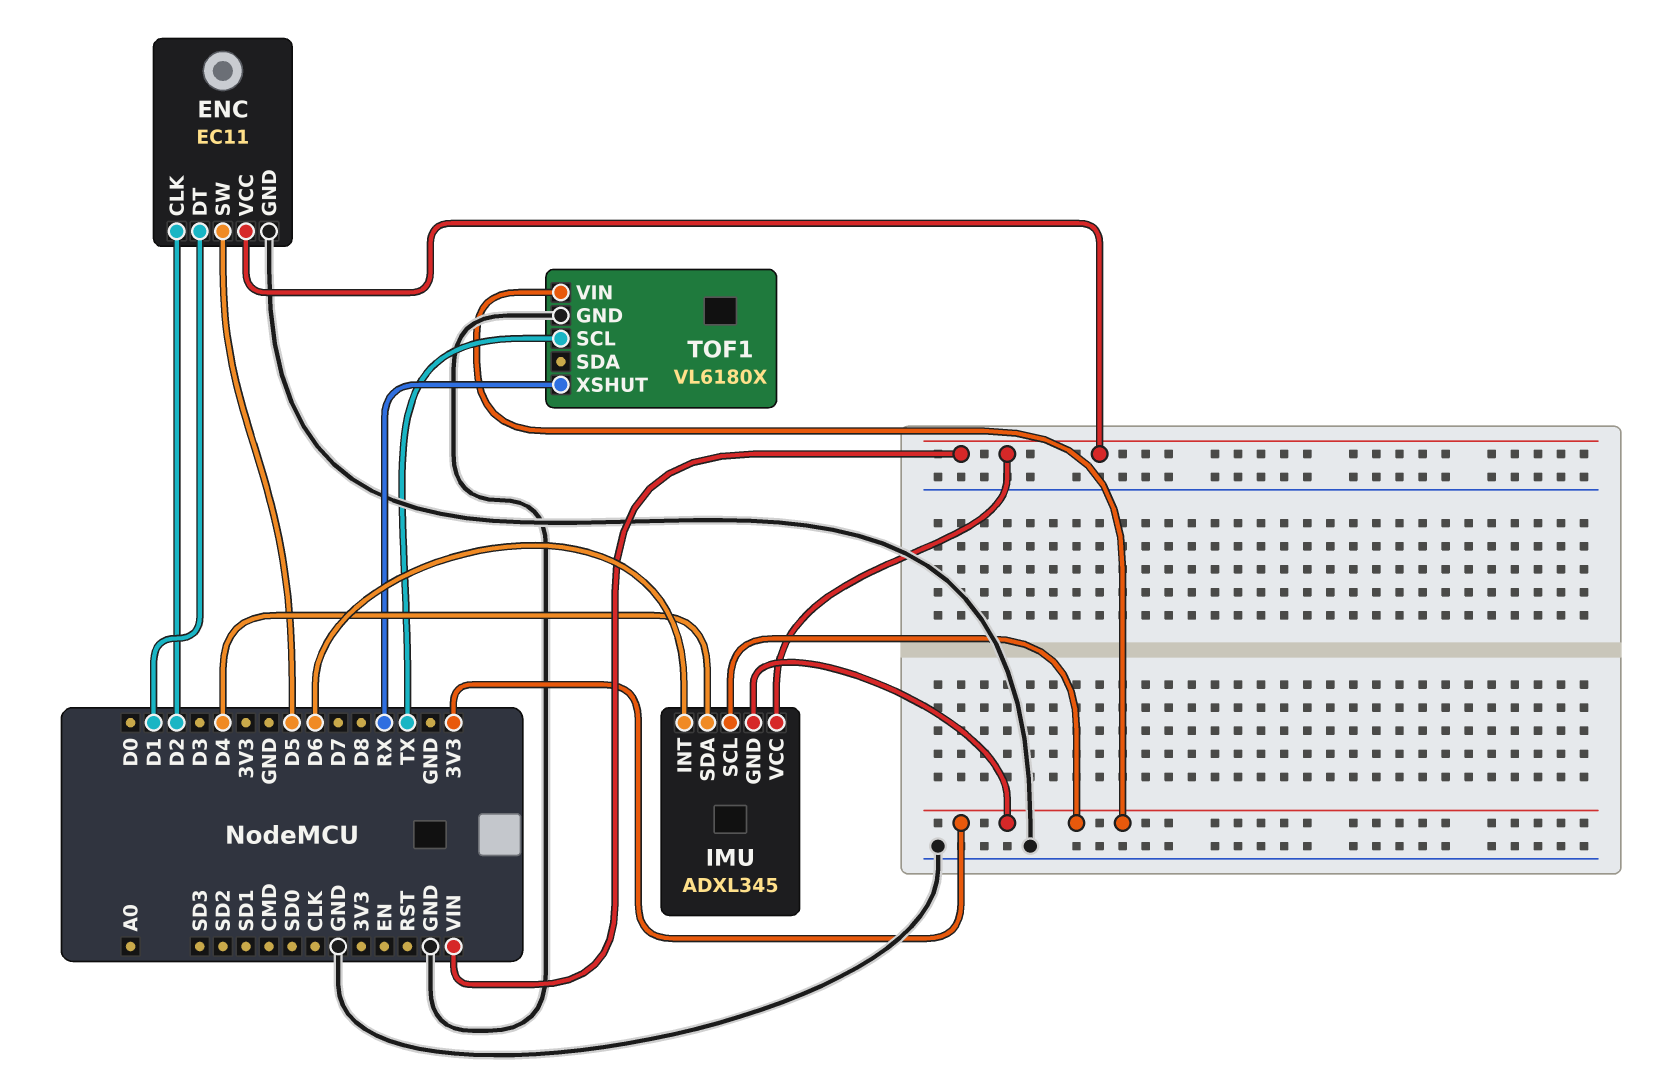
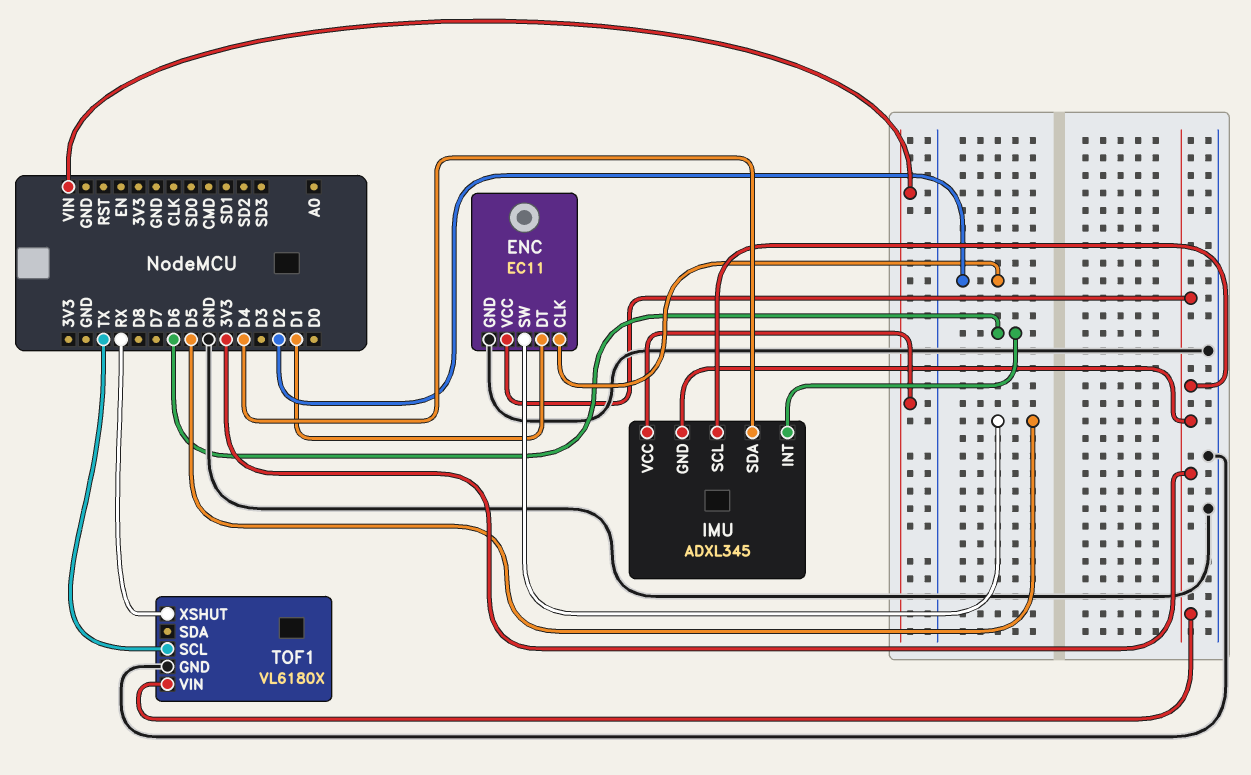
ENC pin VCC: VIN -> 3V3

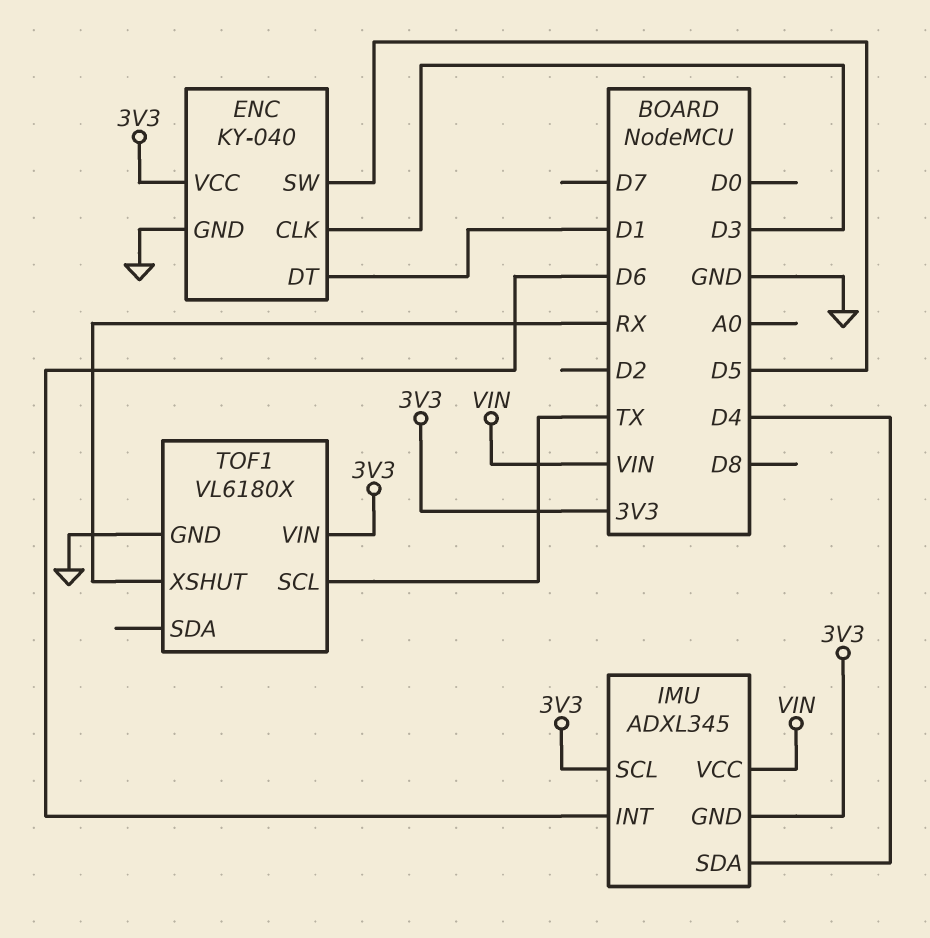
ENC: EC11 -> KY-040
ENC pin CLK: D2 -> D3

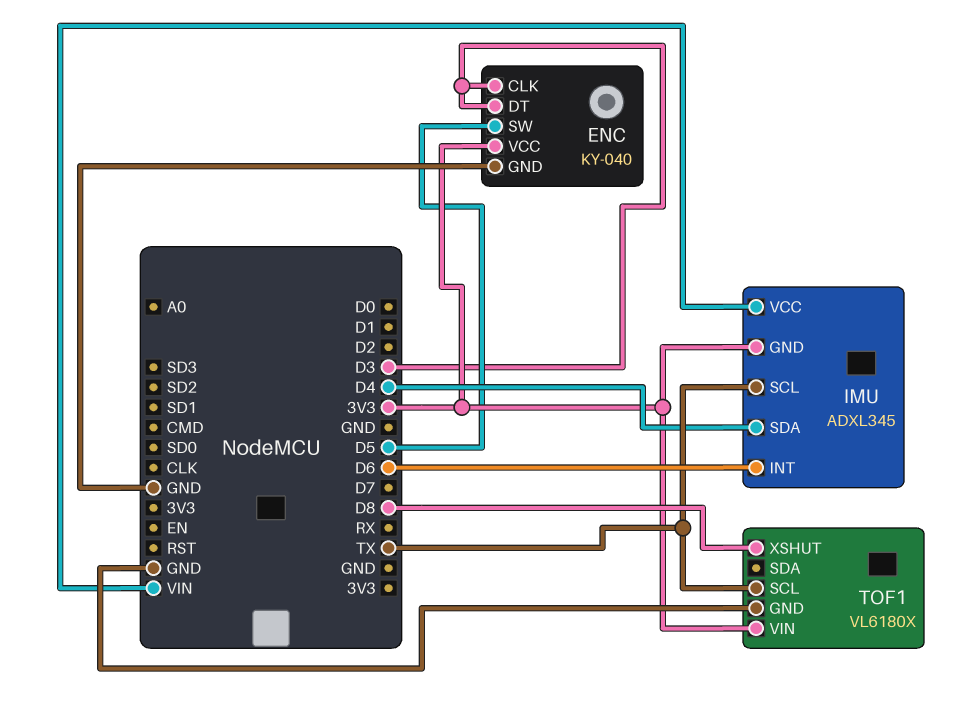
ENC pin DT: D1 -> D3
IMU pin SCL: 3V3 -> TX
TOF1 pin XSHUT: RX -> D8

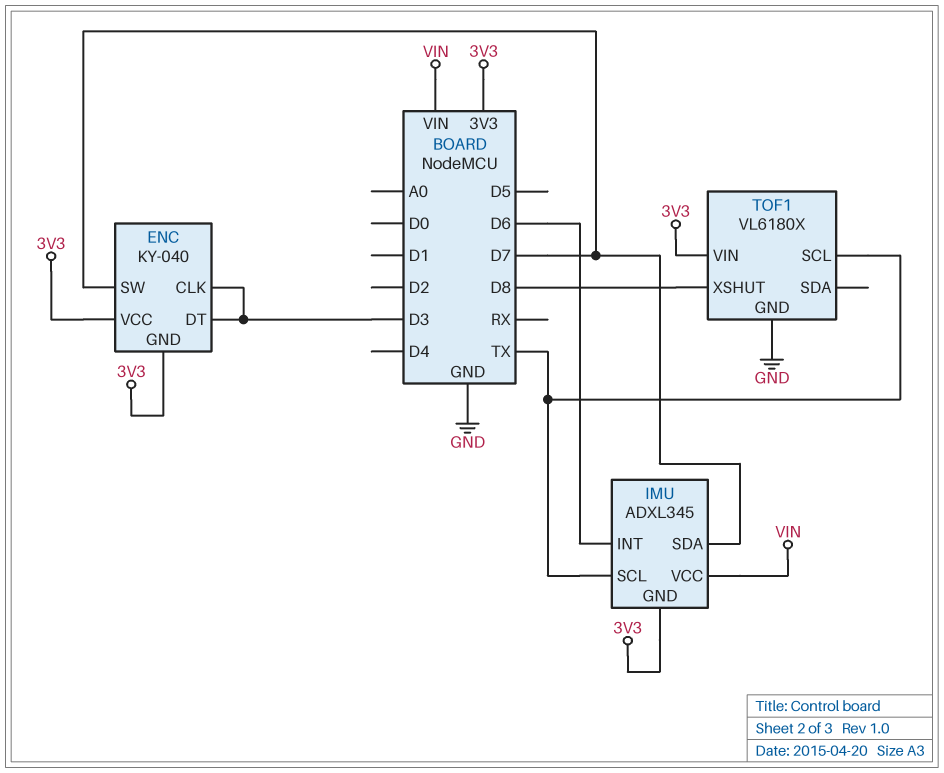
ENC pin GND: GND -> 3V3
ENC pin SW: D5 -> D7
IMU pin SDA: D4 -> D7

